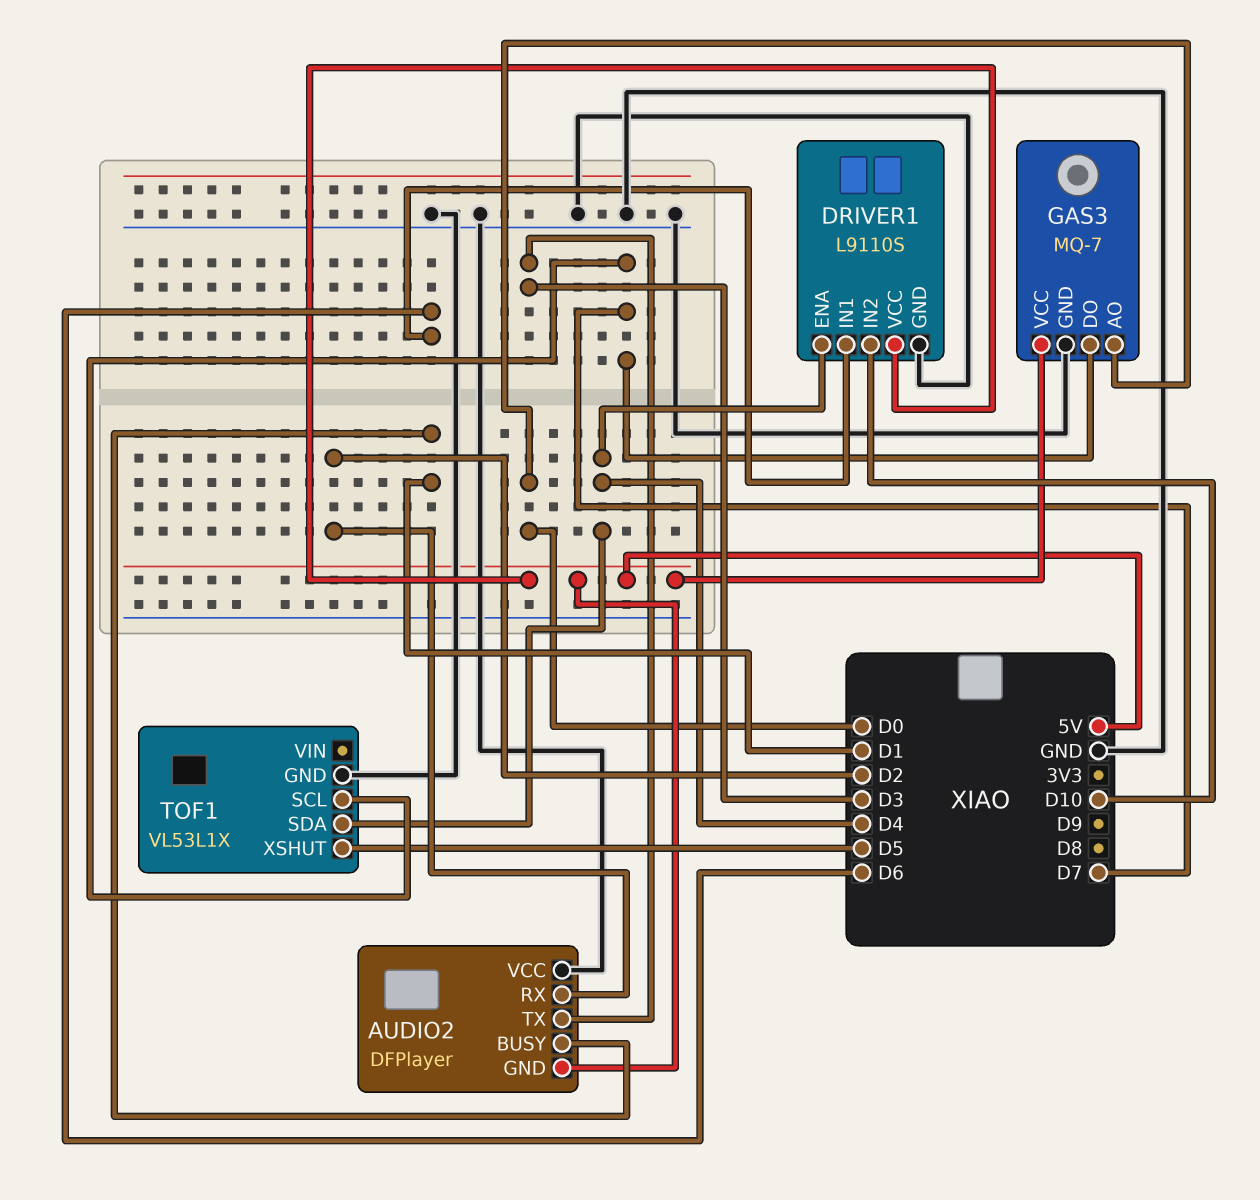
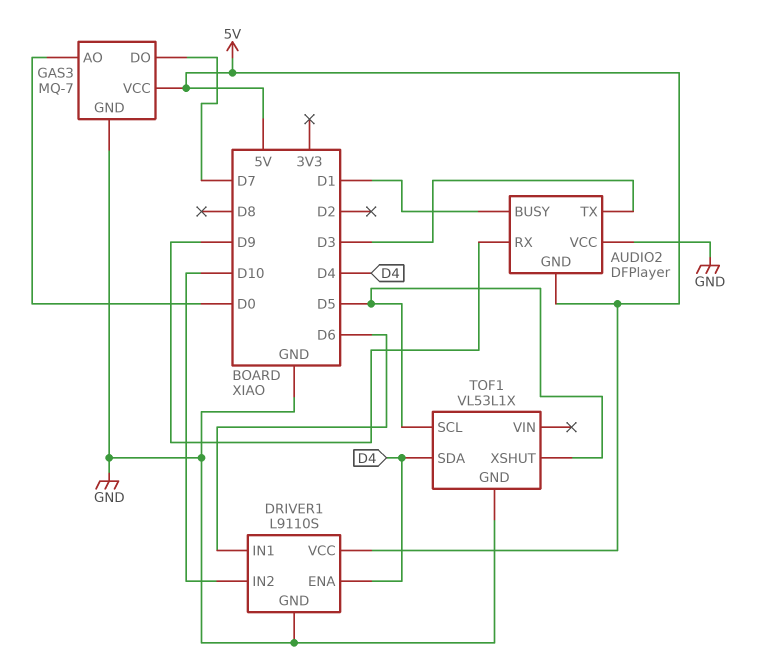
AUDIO2 pin RX: D2 -> D9
TOF1 pin SCL: D7 -> D5

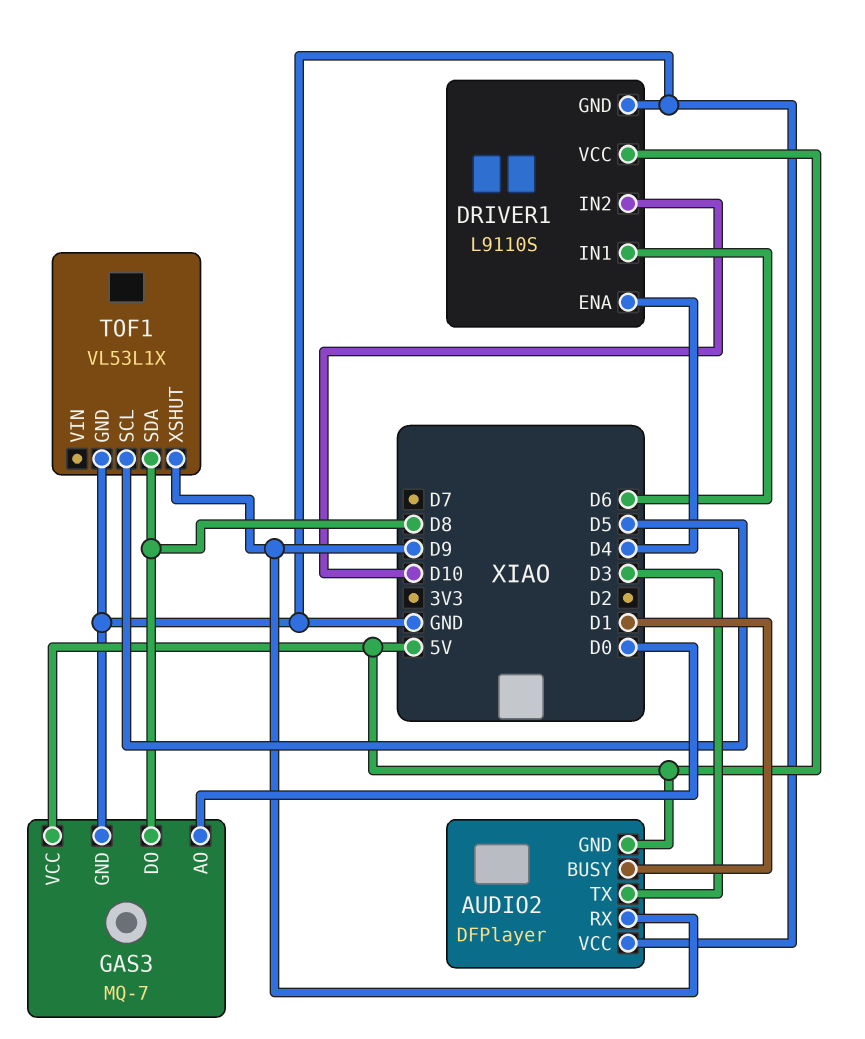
GAS3 pin DO: D7 -> D8
TOF1 pin SDA: D4 -> D8
TOF1 pin XSHUT: D5 -> D9

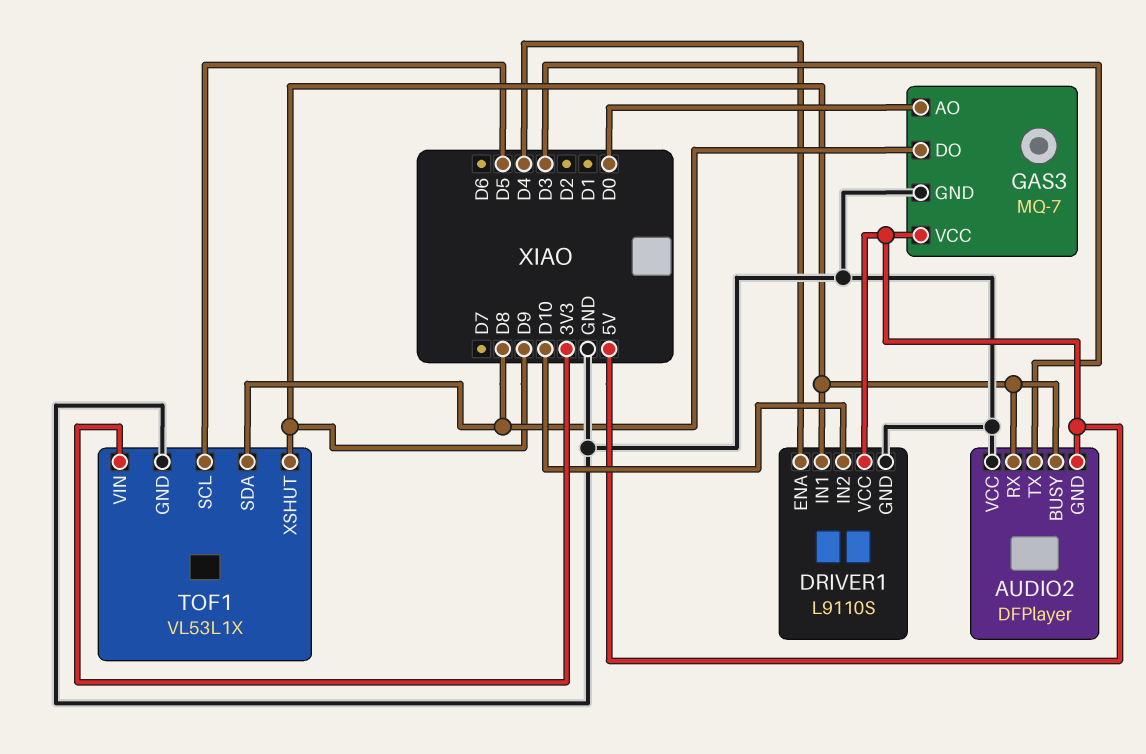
AUDIO2 pin BUSY: D1 -> D9
DRIVER1 pin IN1: D6 -> D9
TOF1 pin VIN: none -> 3V3

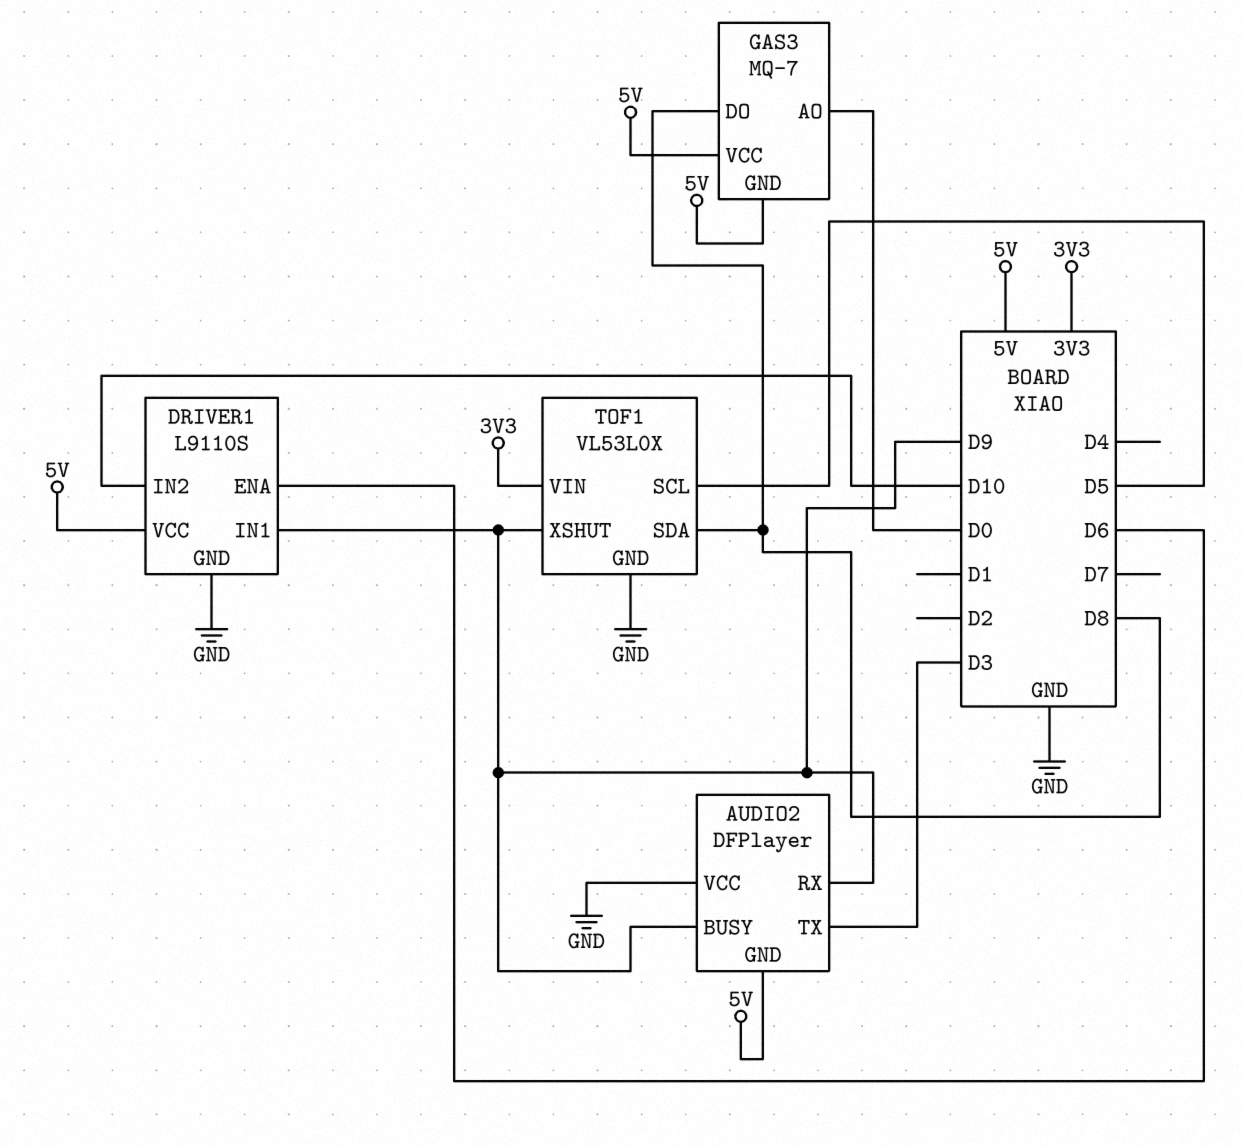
DRIVER1 pin ENA: D4 -> D6
GAS3 pin GND: GND -> 5V
TOF1: VL53L1X -> VL53L0X

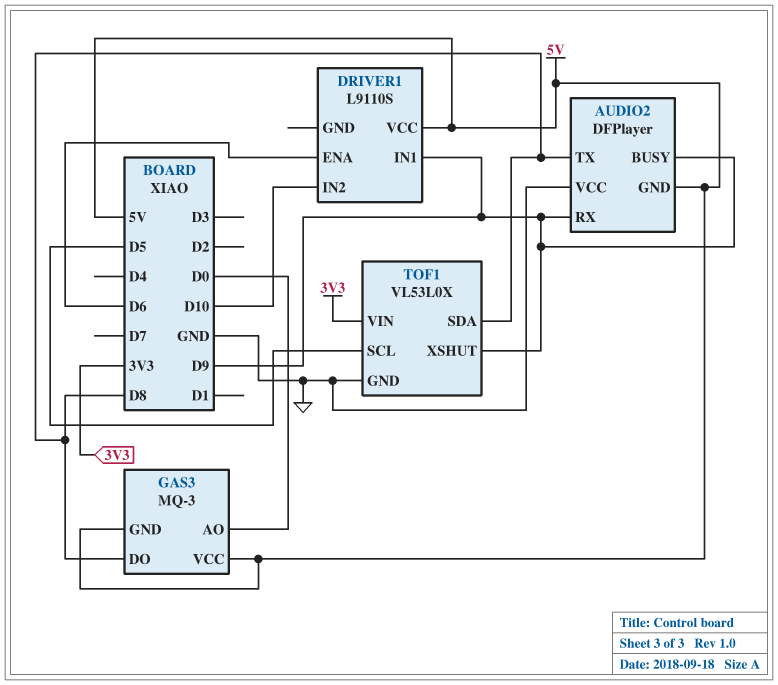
AUDIO2 pin TX: D3 -> D8
DRIVER1 pin GND: GND -> none
GAS3: MQ-7 -> MQ-3

